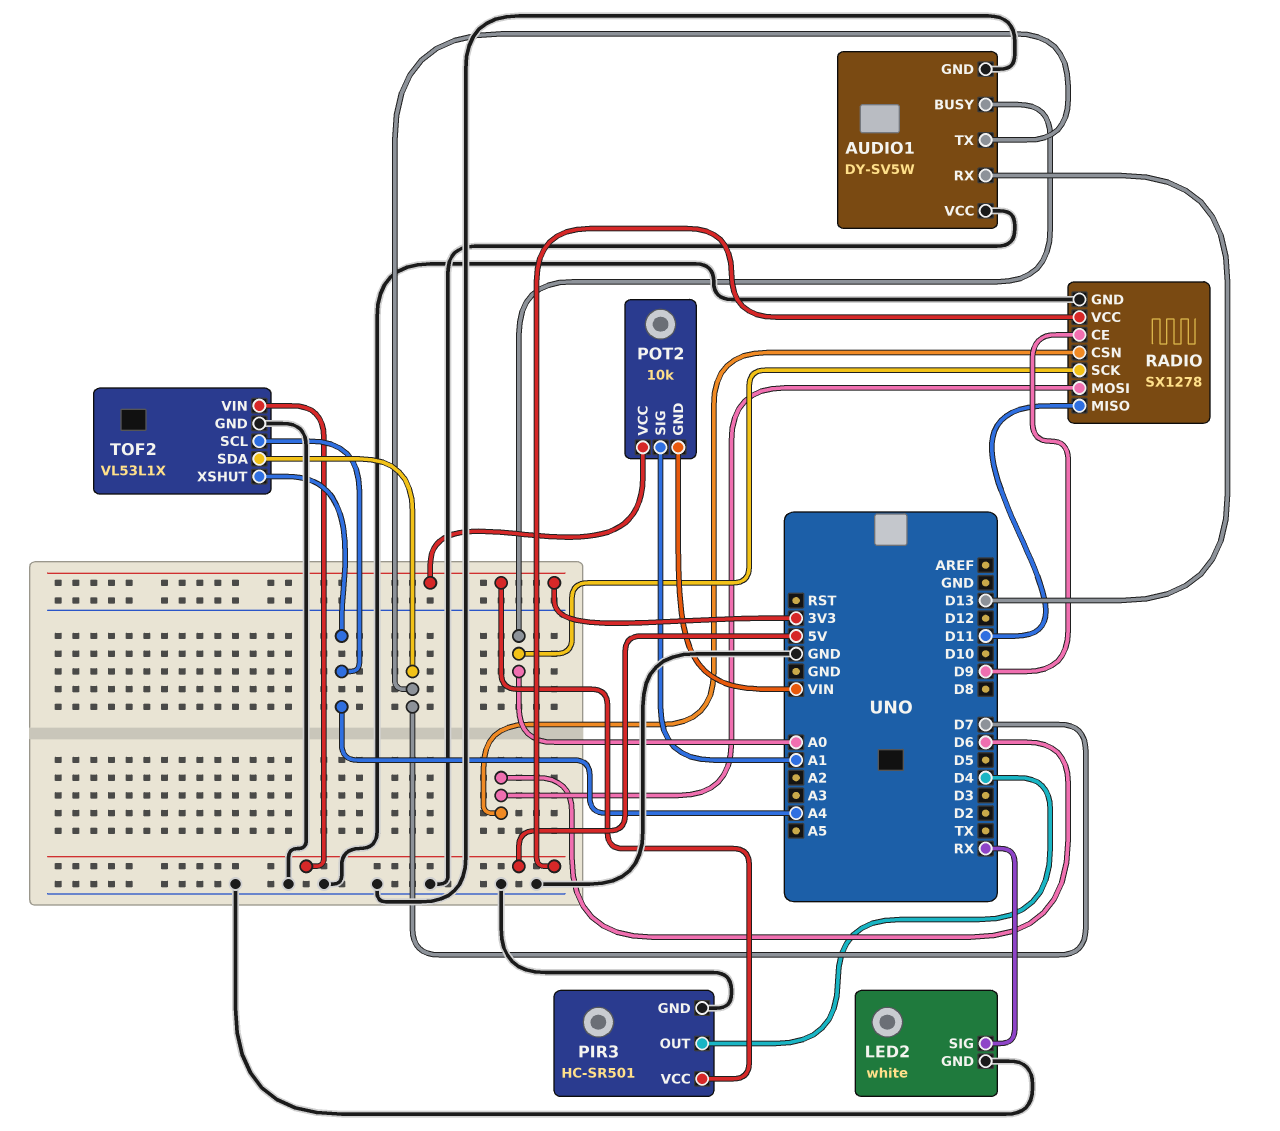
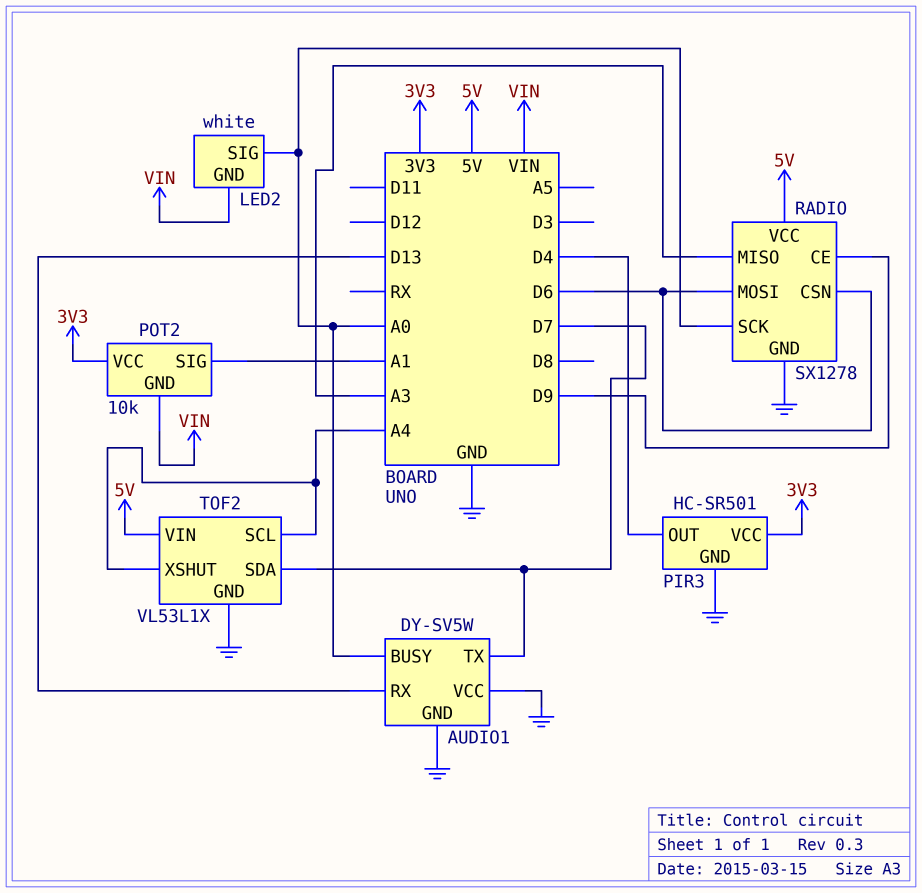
LED2 pin GND: GND -> VIN
LED2 pin SIG: RX -> A0
RADIO pin MISO: D11 -> A3

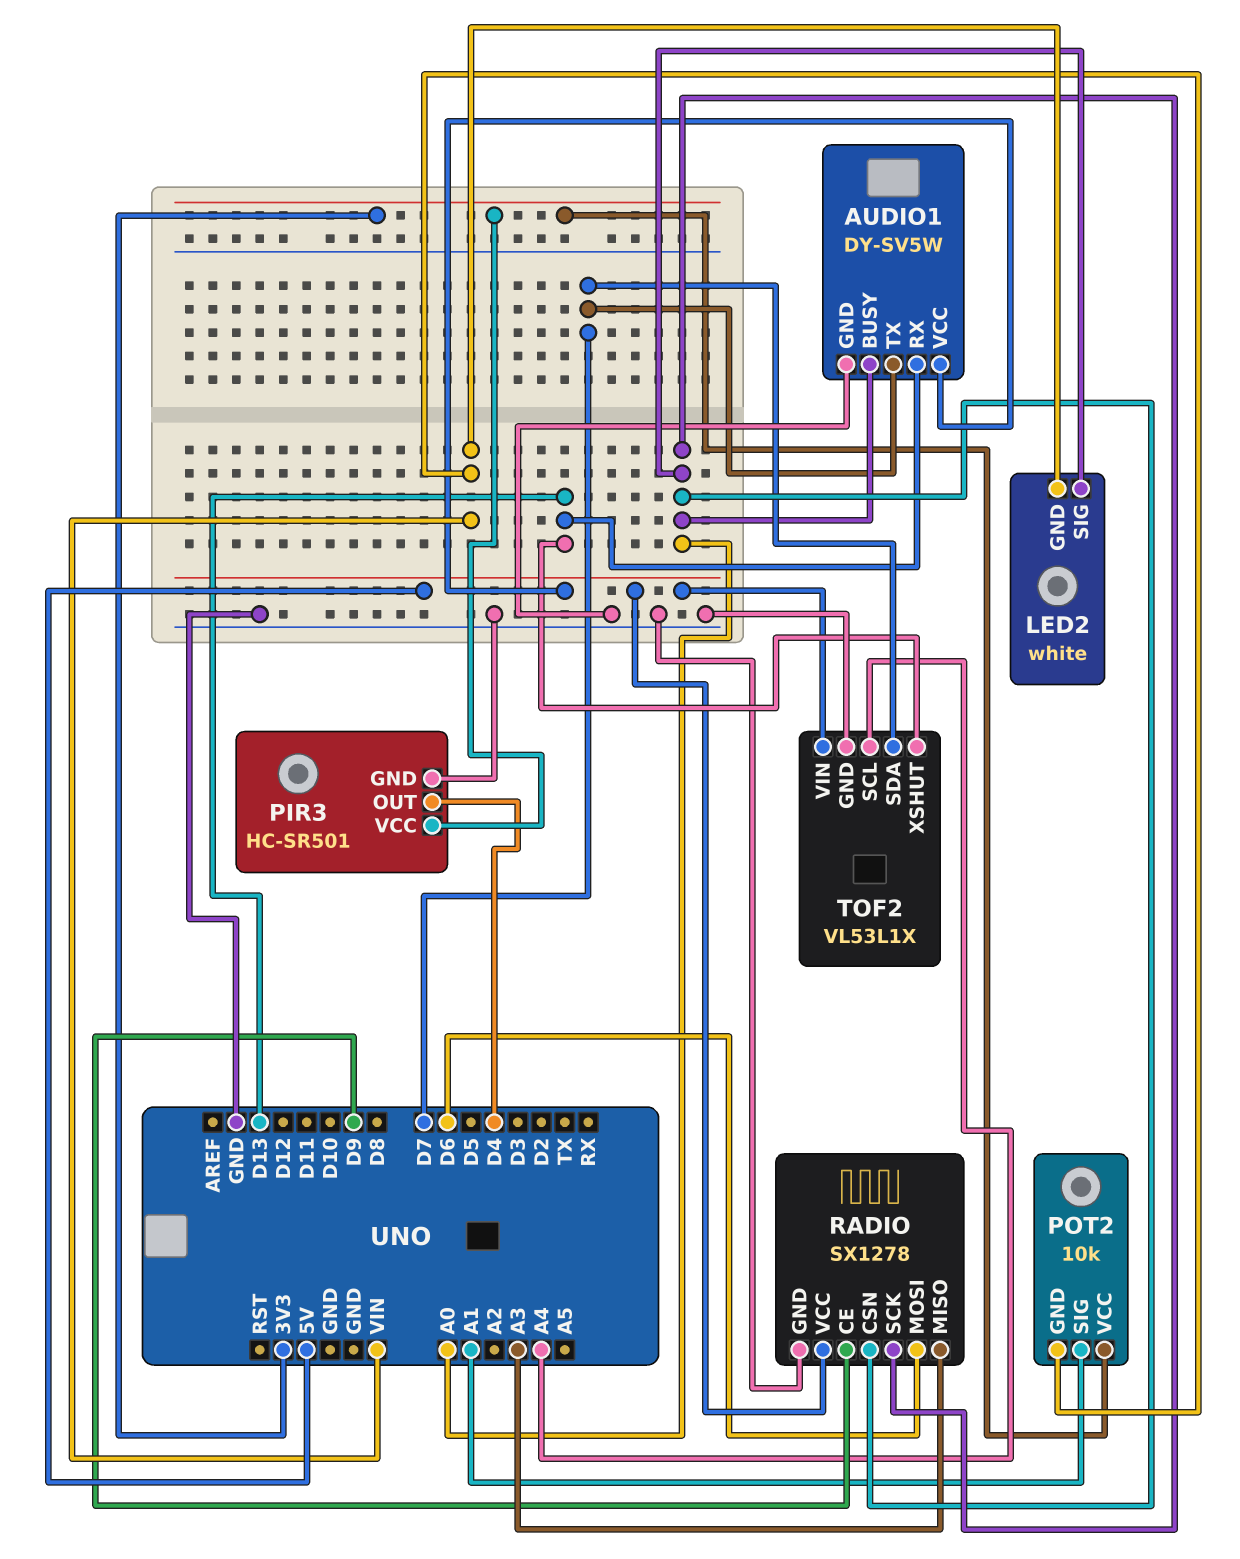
AUDIO1 pin VCC: GND -> 5V
RADIO pin CSN: D6 -> A0
TOF2 pin XSHUT: A4 -> D13

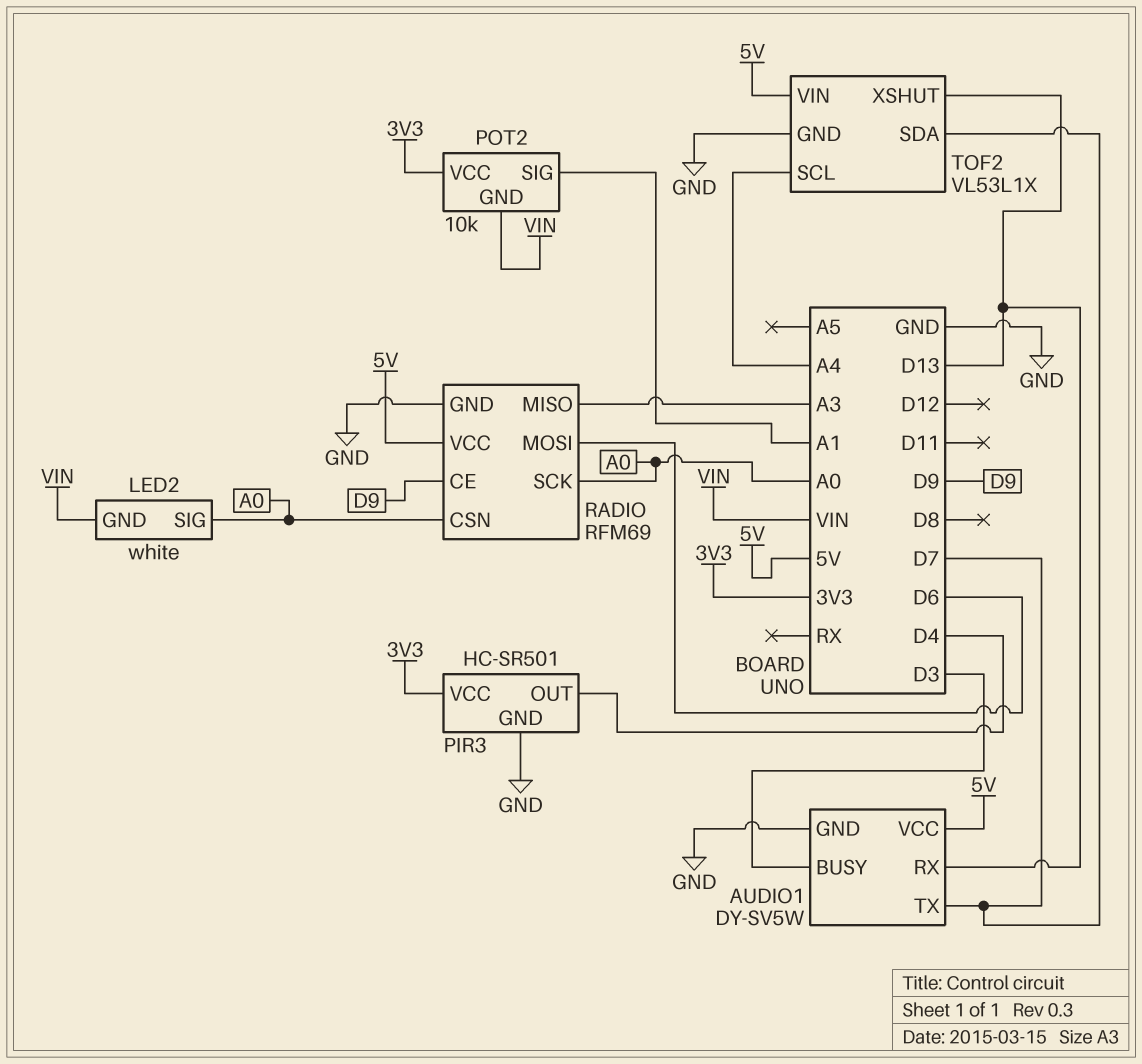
AUDIO1 pin BUSY: A0 -> D3
RADIO: SX1278 -> RFM69

